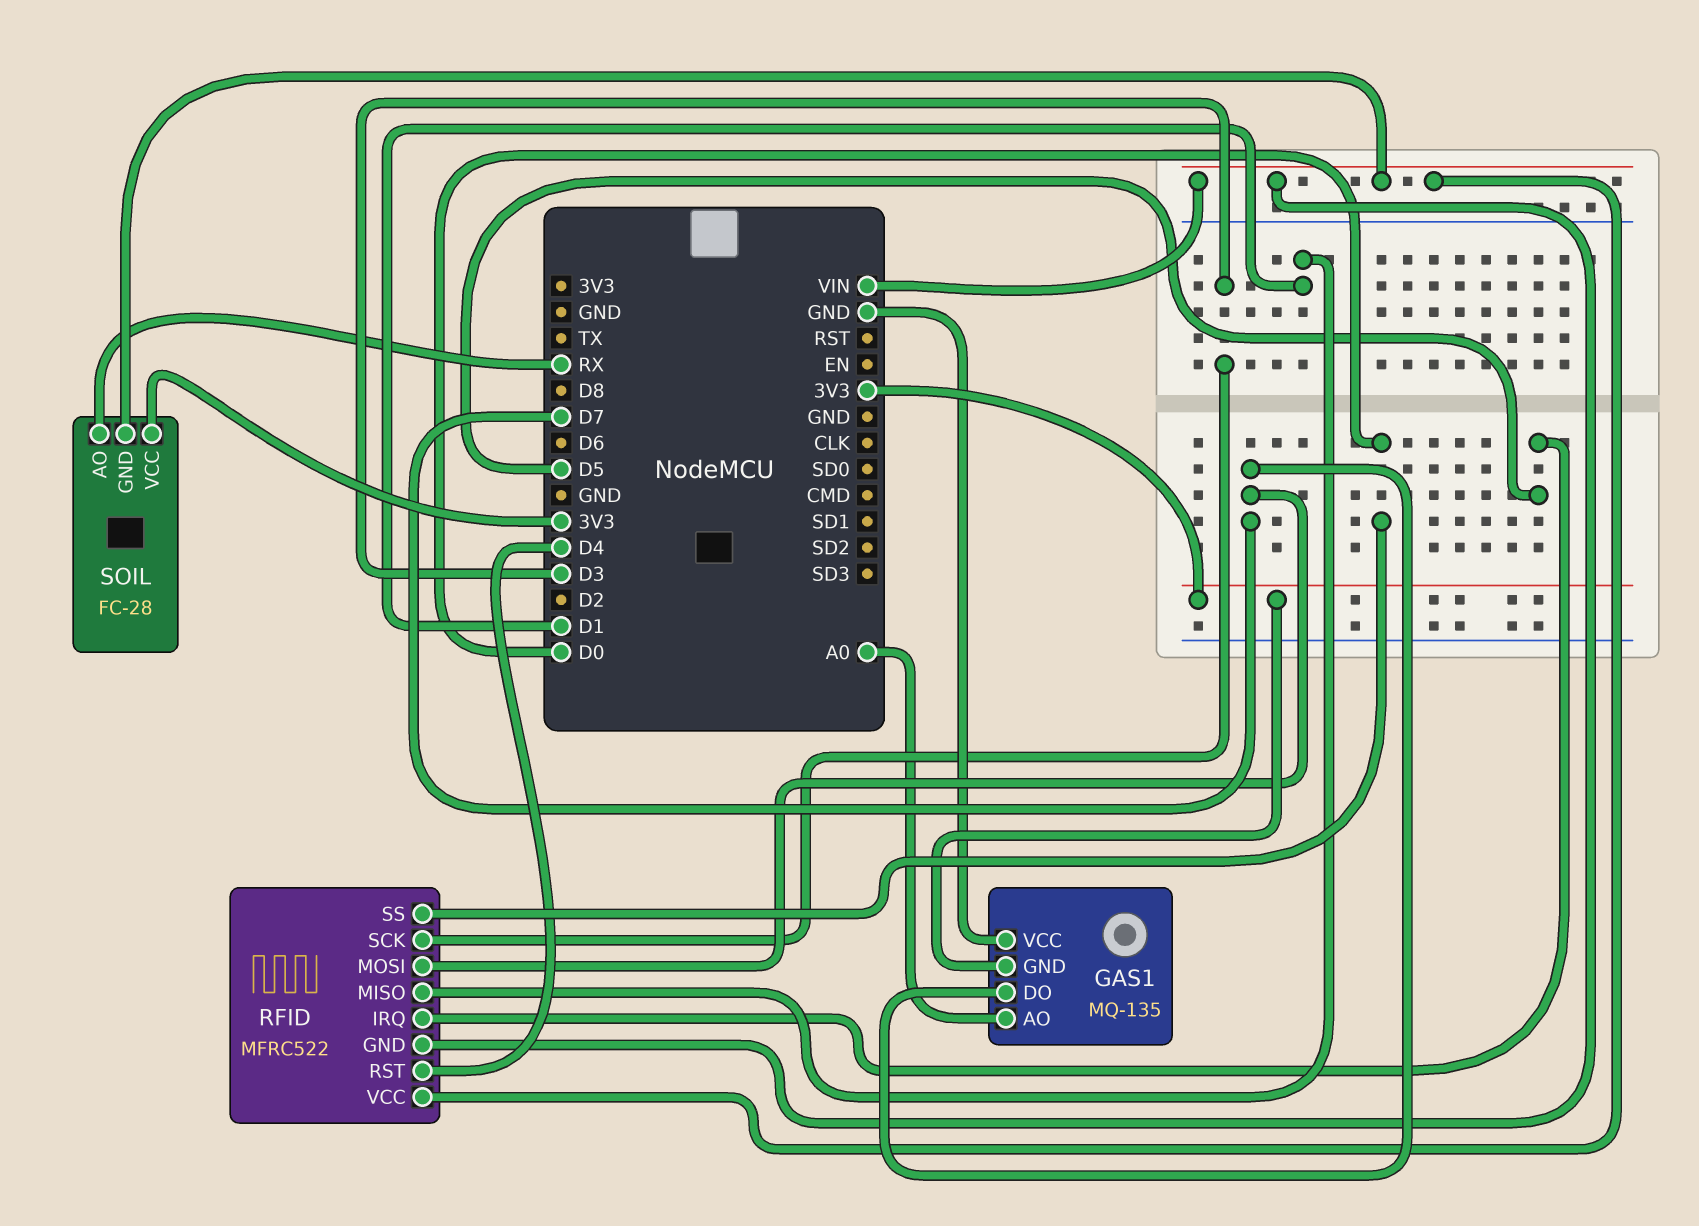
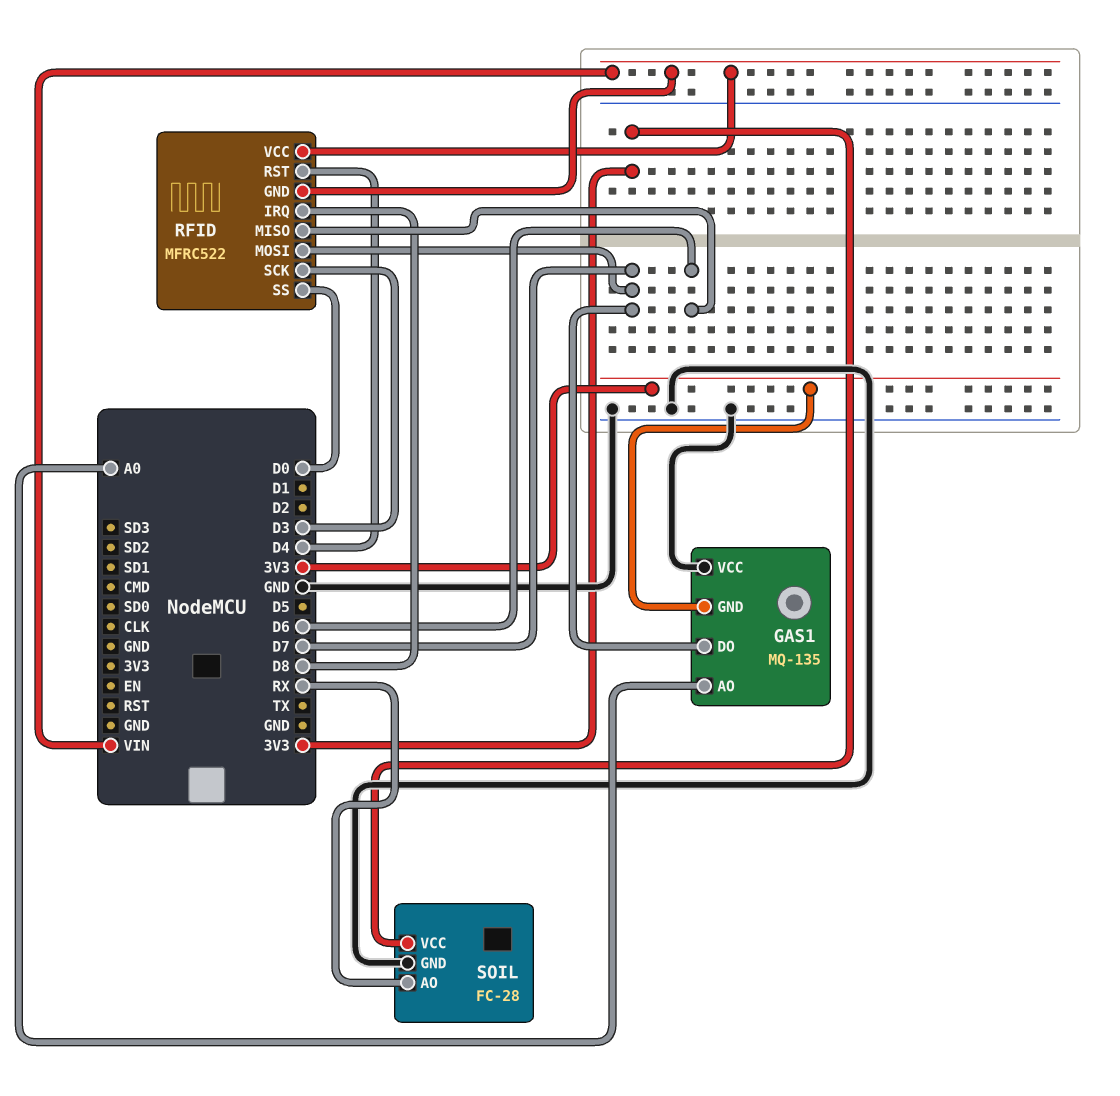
RFID pin IRQ: D5 -> D8
RFID pin MISO: D1 -> D6
SOIL pin GND: VIN -> GND

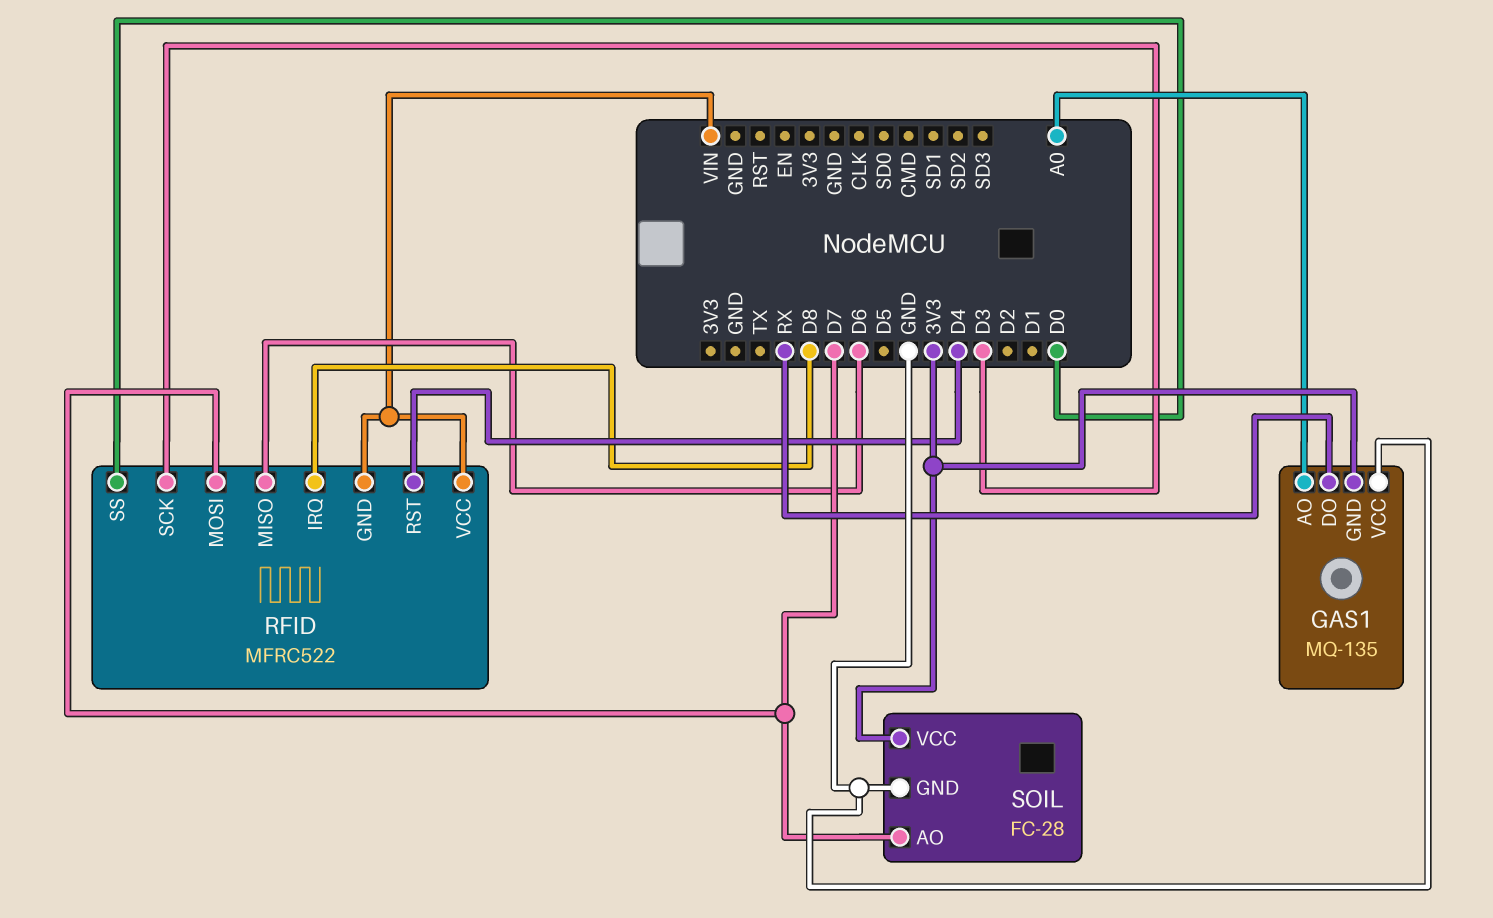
GAS1 pin DO: D7 -> RX
SOIL pin AO: RX -> D7

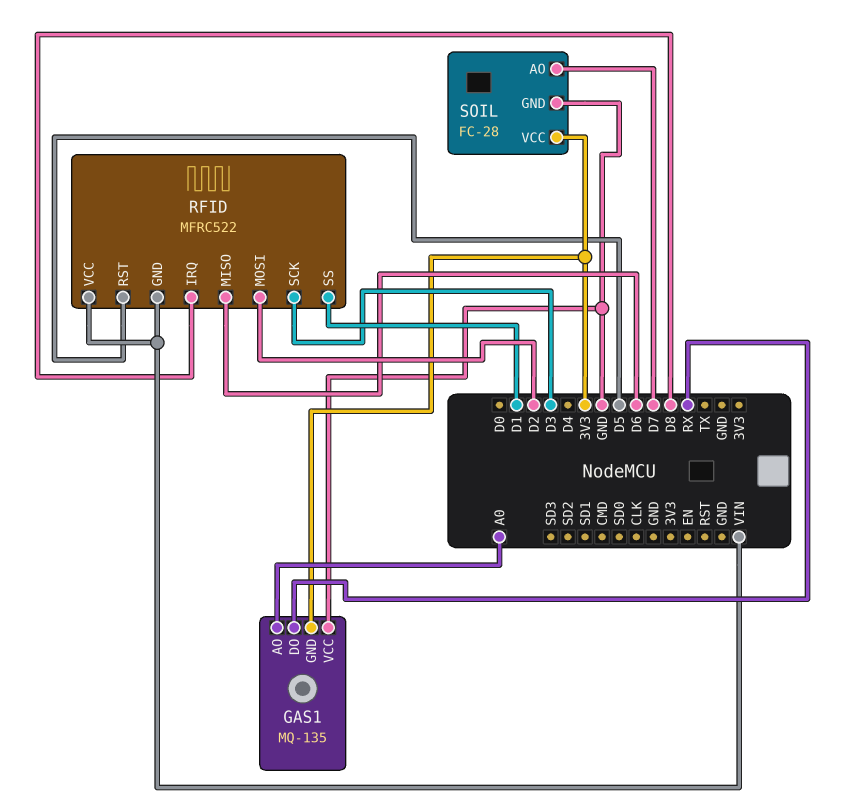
RFID pin MOSI: D7 -> D2
RFID pin RST: D4 -> D5
RFID pin SS: D0 -> D1

